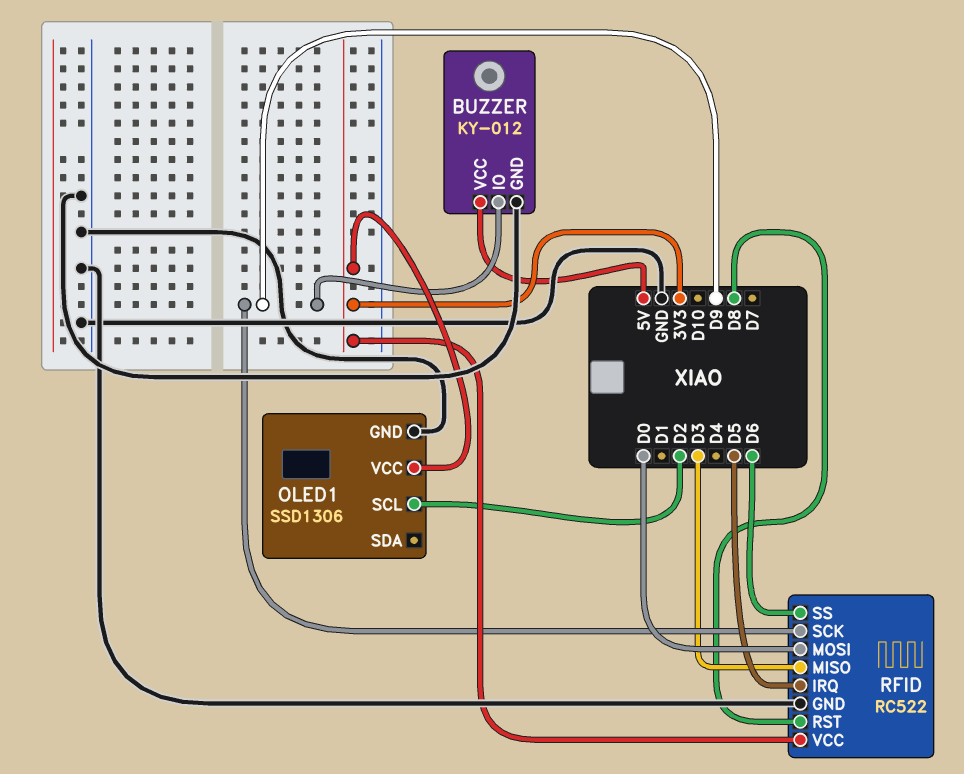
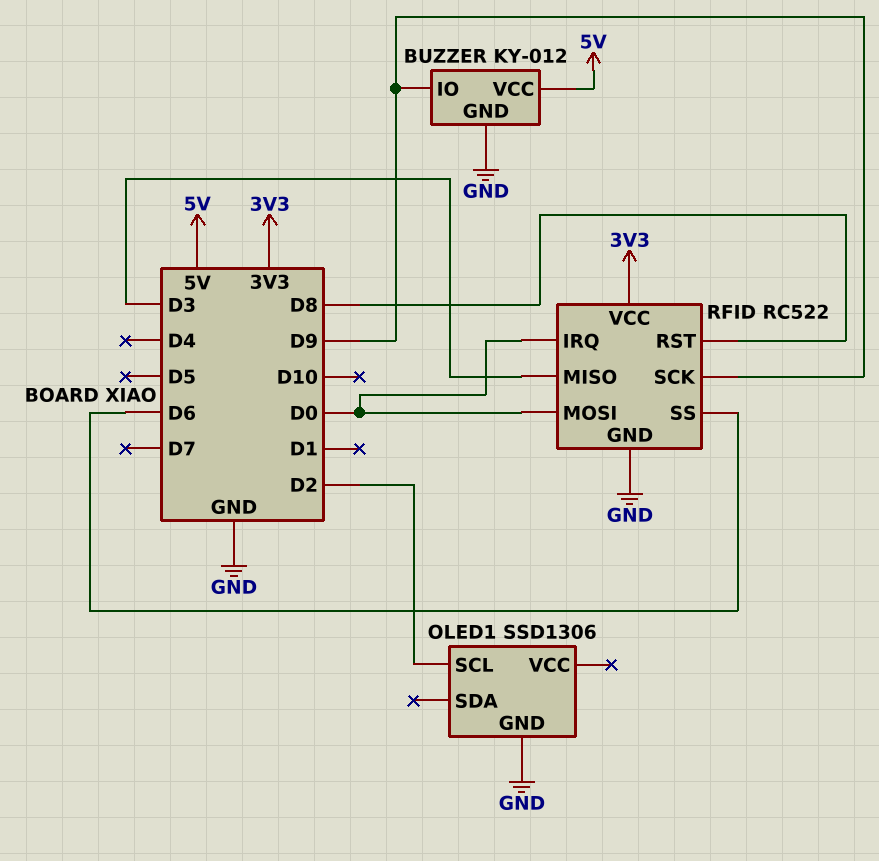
OLED1 pin VCC: 3V3 -> none
RFID pin IRQ: D5 -> D0

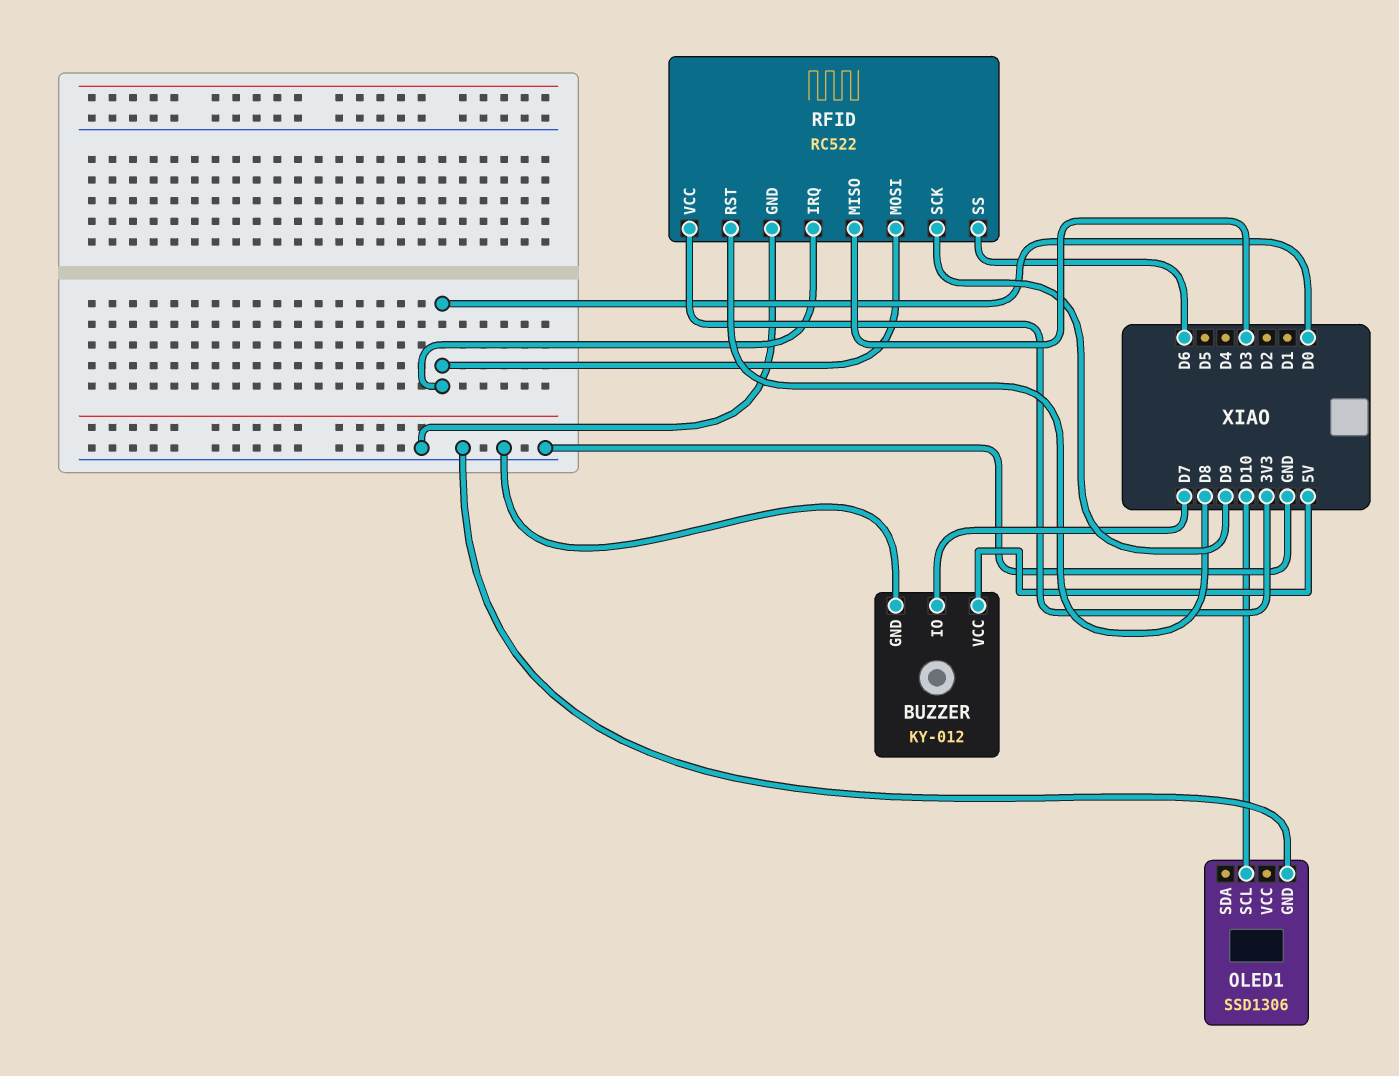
BUZZER pin IO: D9 -> D7
OLED1 pin SCL: D2 -> D10

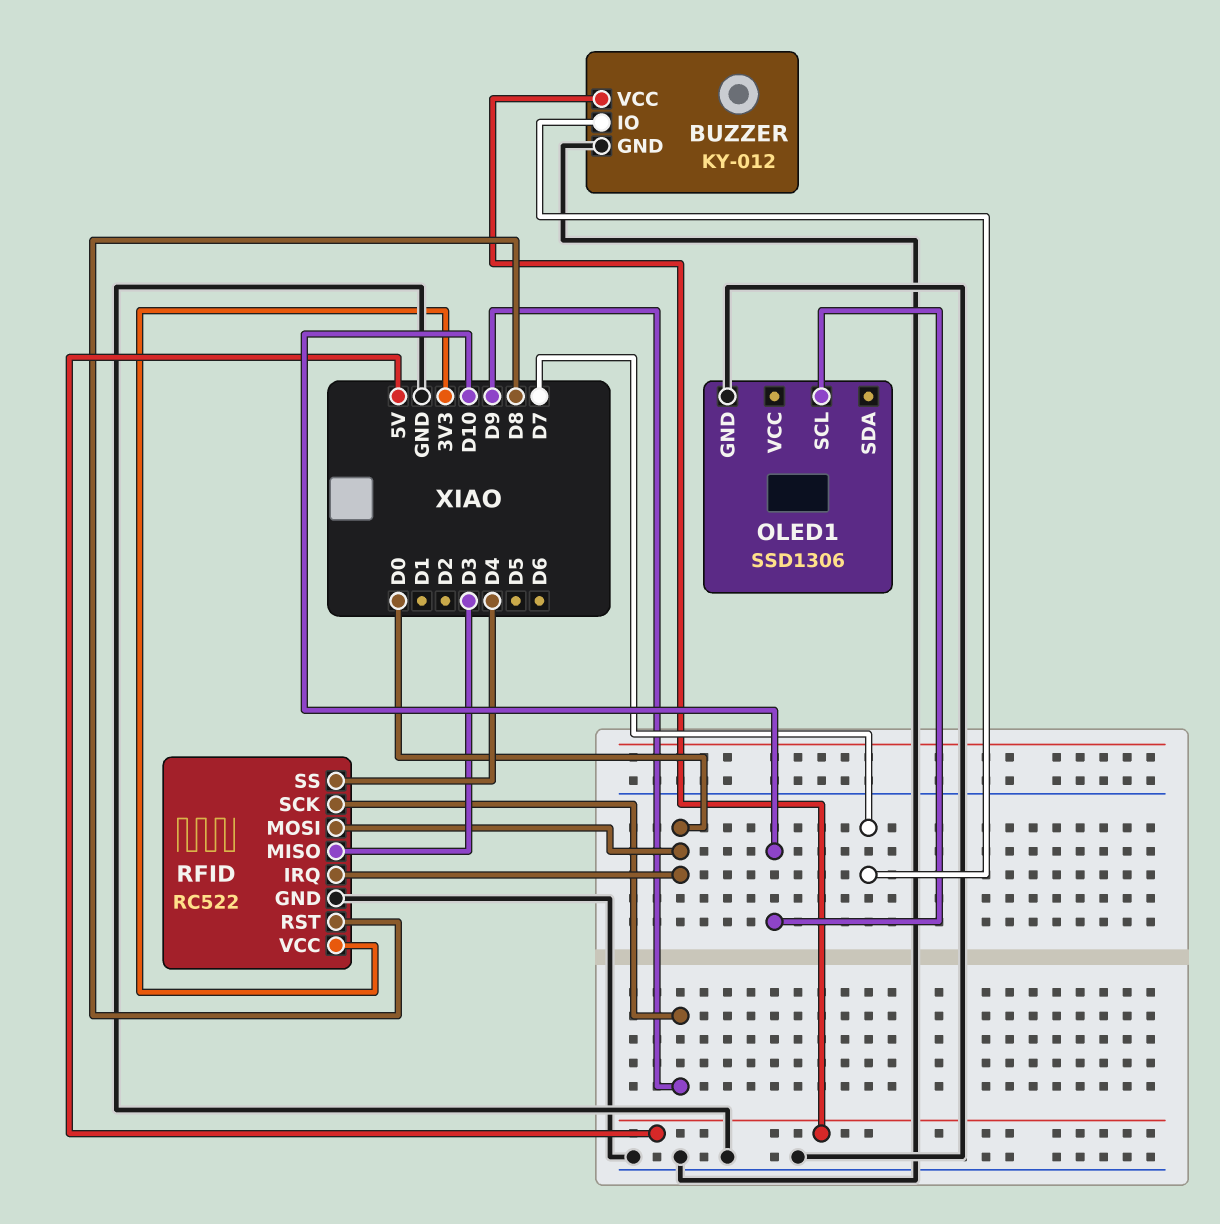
RFID pin SS: D6 -> D4

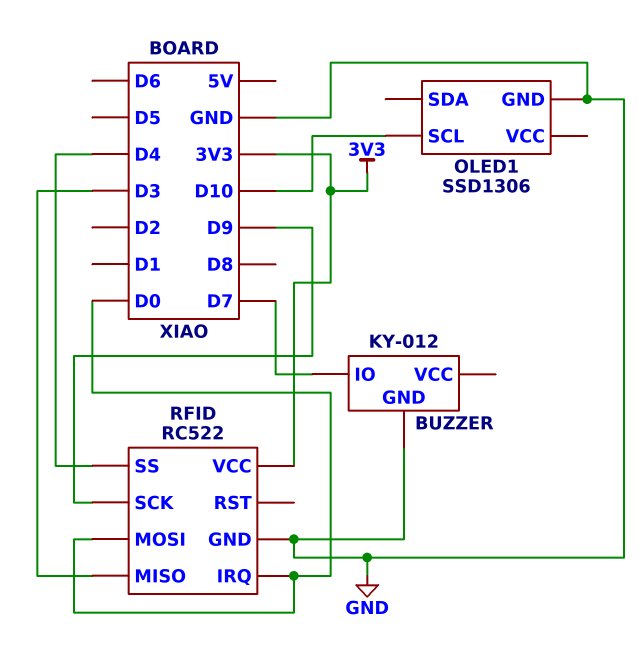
BUZZER pin VCC: 5V -> none
RFID pin RST: D8 -> none

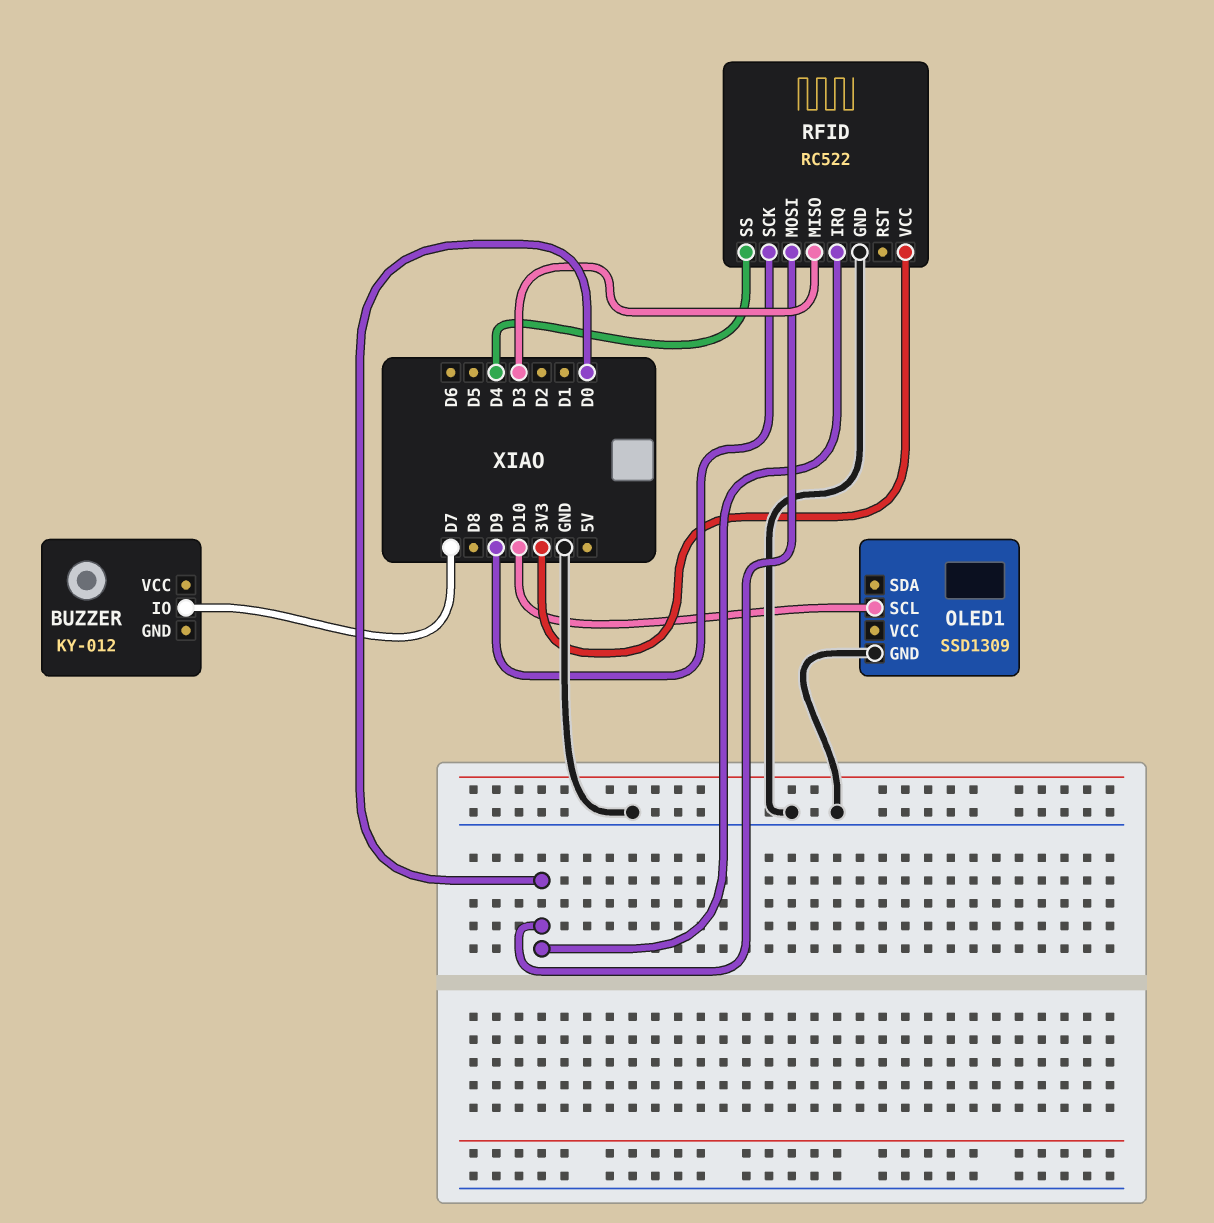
BUZZER pin GND: GND -> none
OLED1: SSD1306 -> SSD1309

